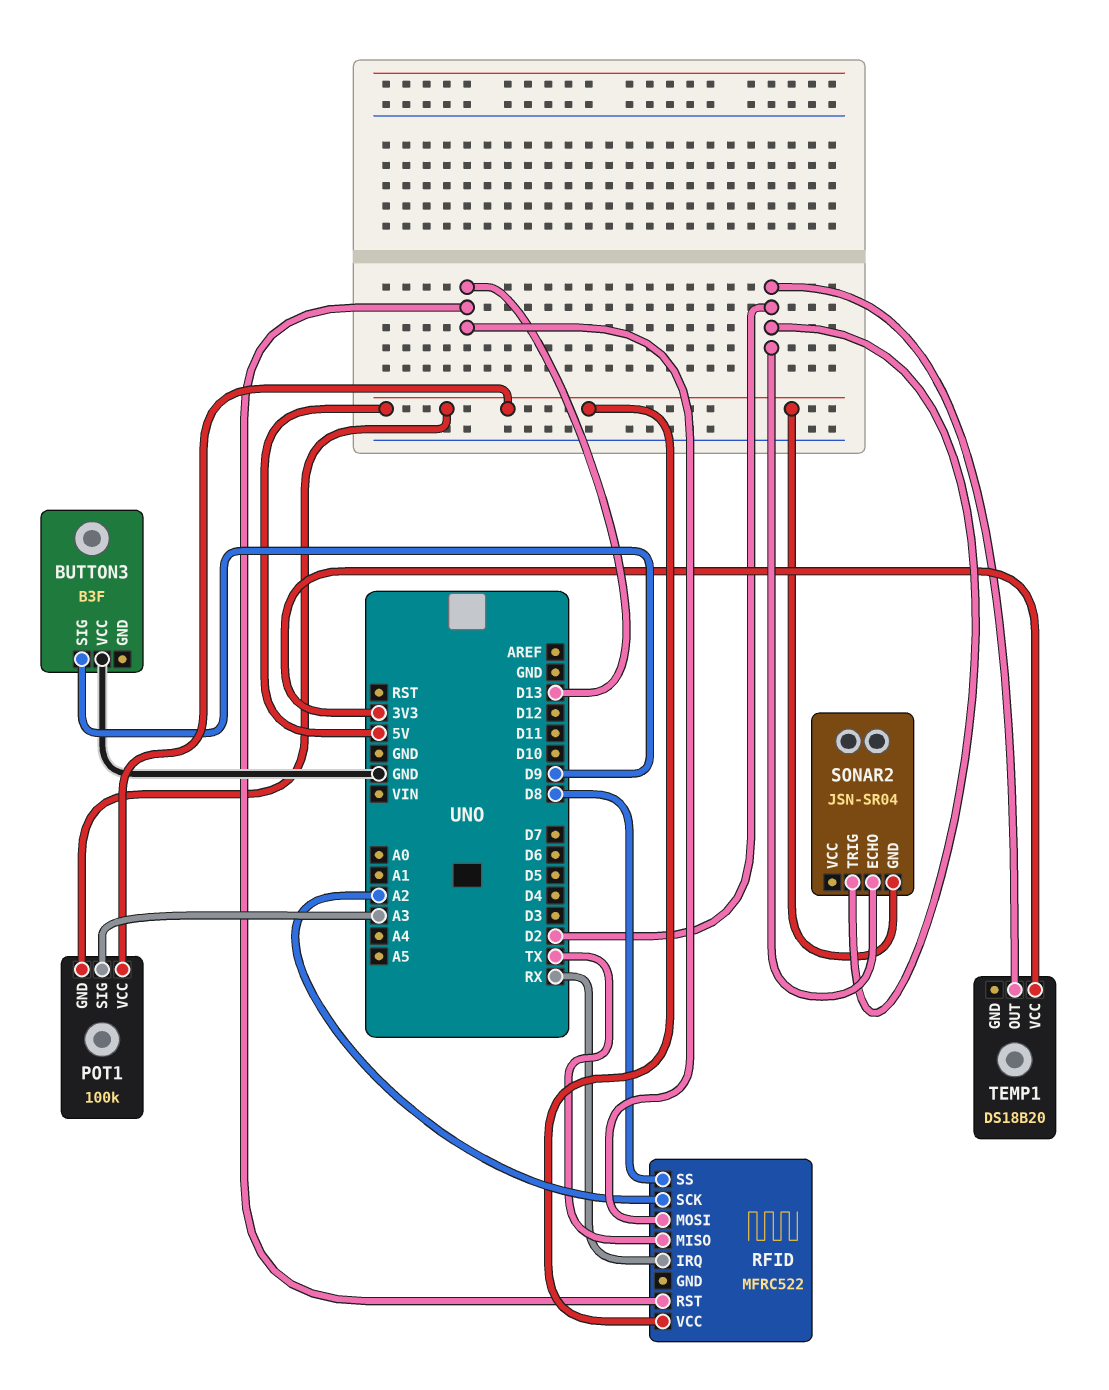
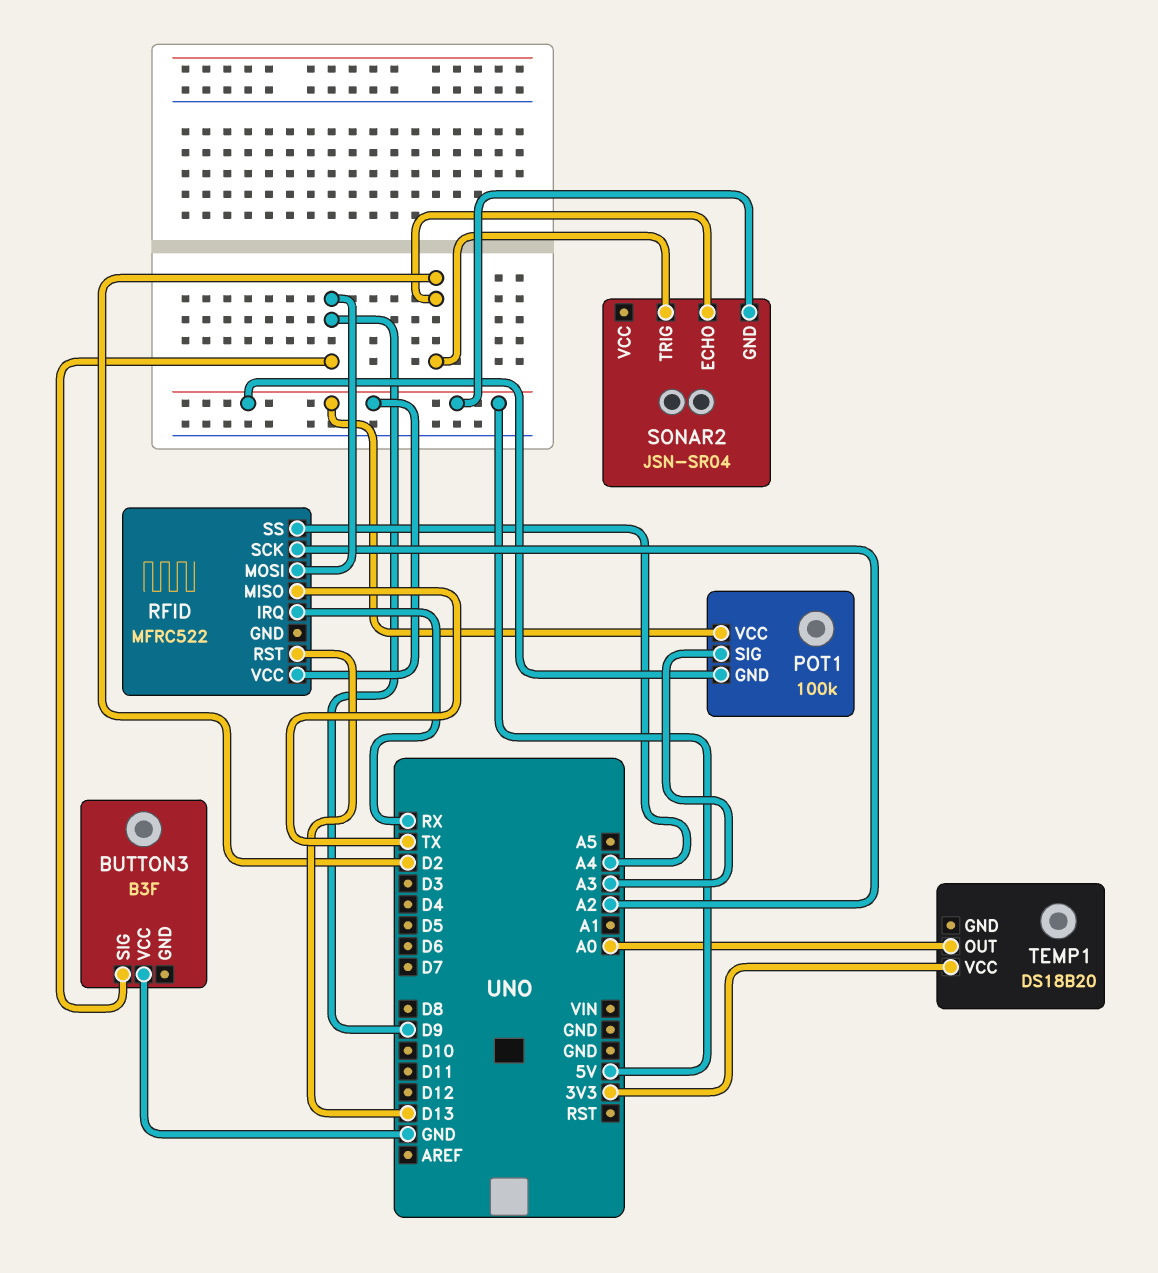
RFID pin MOSI: D13 -> D9
RFID pin SS: D8 -> A4
TEMP1 pin OUT: D2 -> A0

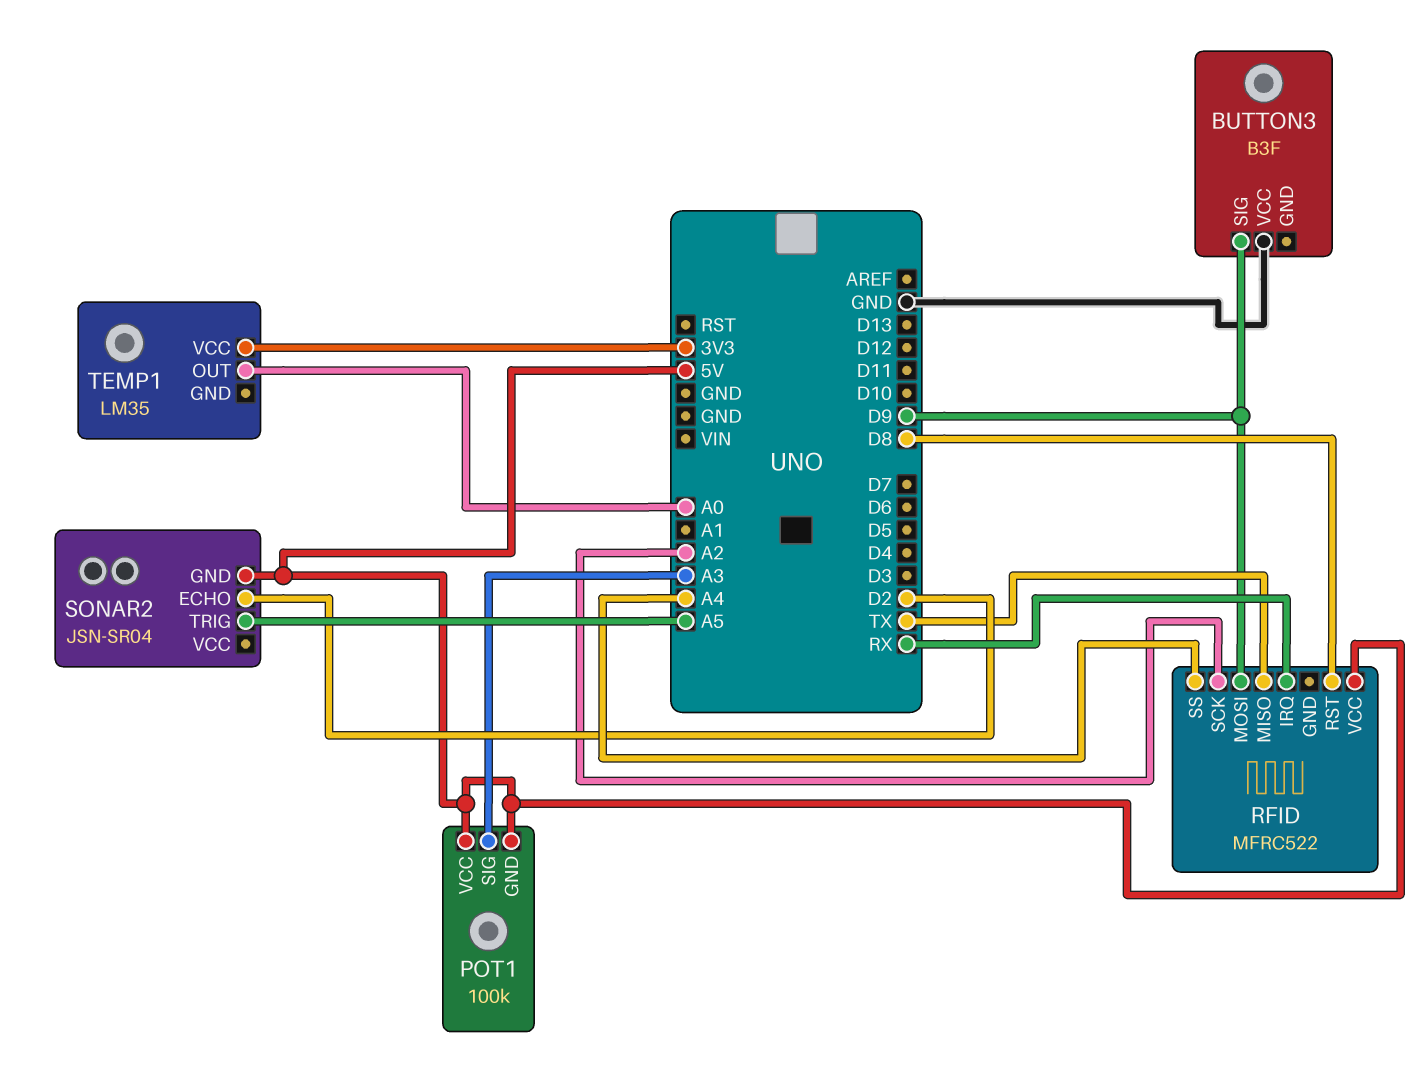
RFID pin RST: D13 -> D8
SONAR2 pin TRIG: D2 -> A5
TEMP1: DS18B20 -> LM35

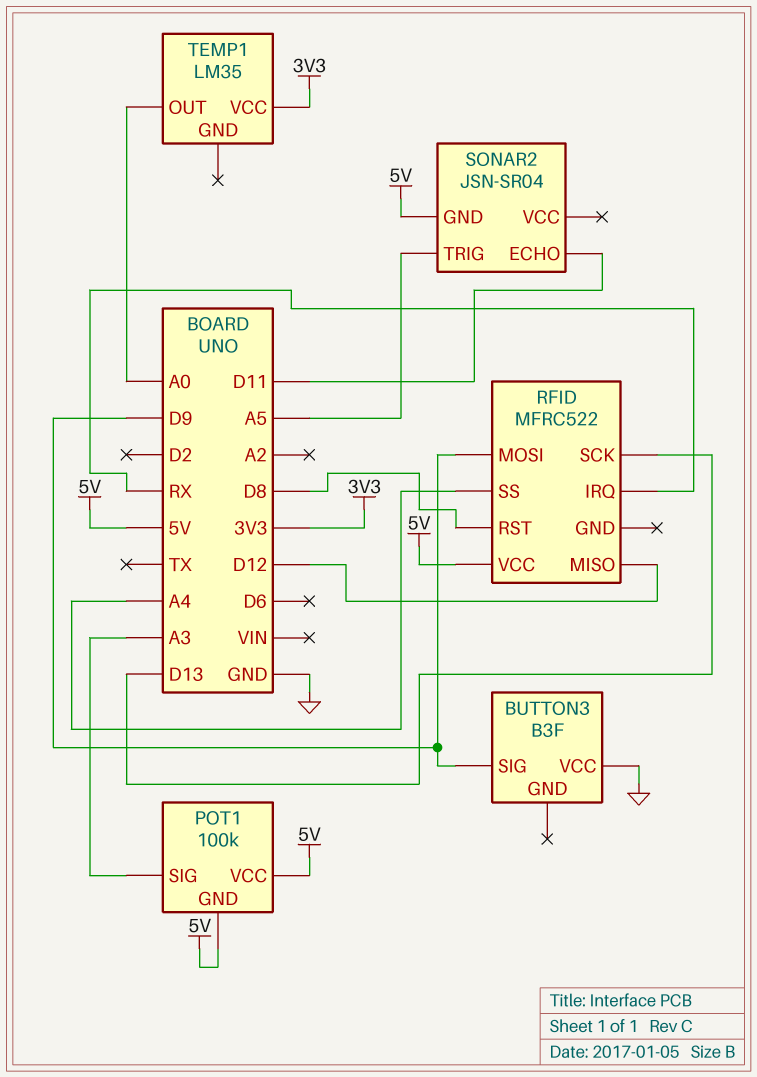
RFID pin MISO: TX -> D12
RFID pin SCK: A2 -> D13
SONAR2 pin ECHO: D2 -> D11

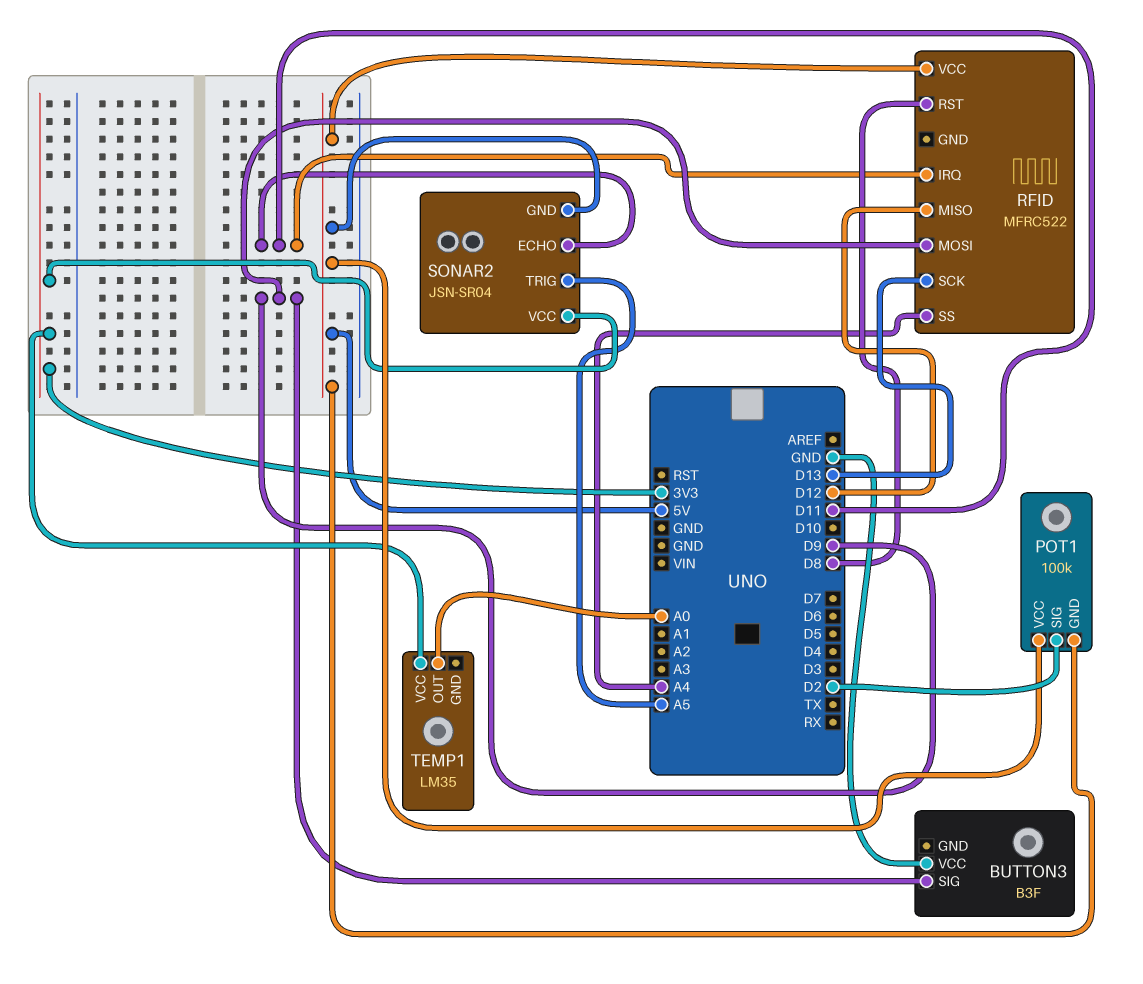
POT1 pin SIG: A3 -> D2
RFID pin IRQ: RX -> D11
SONAR2 pin VCC: none -> 3V3

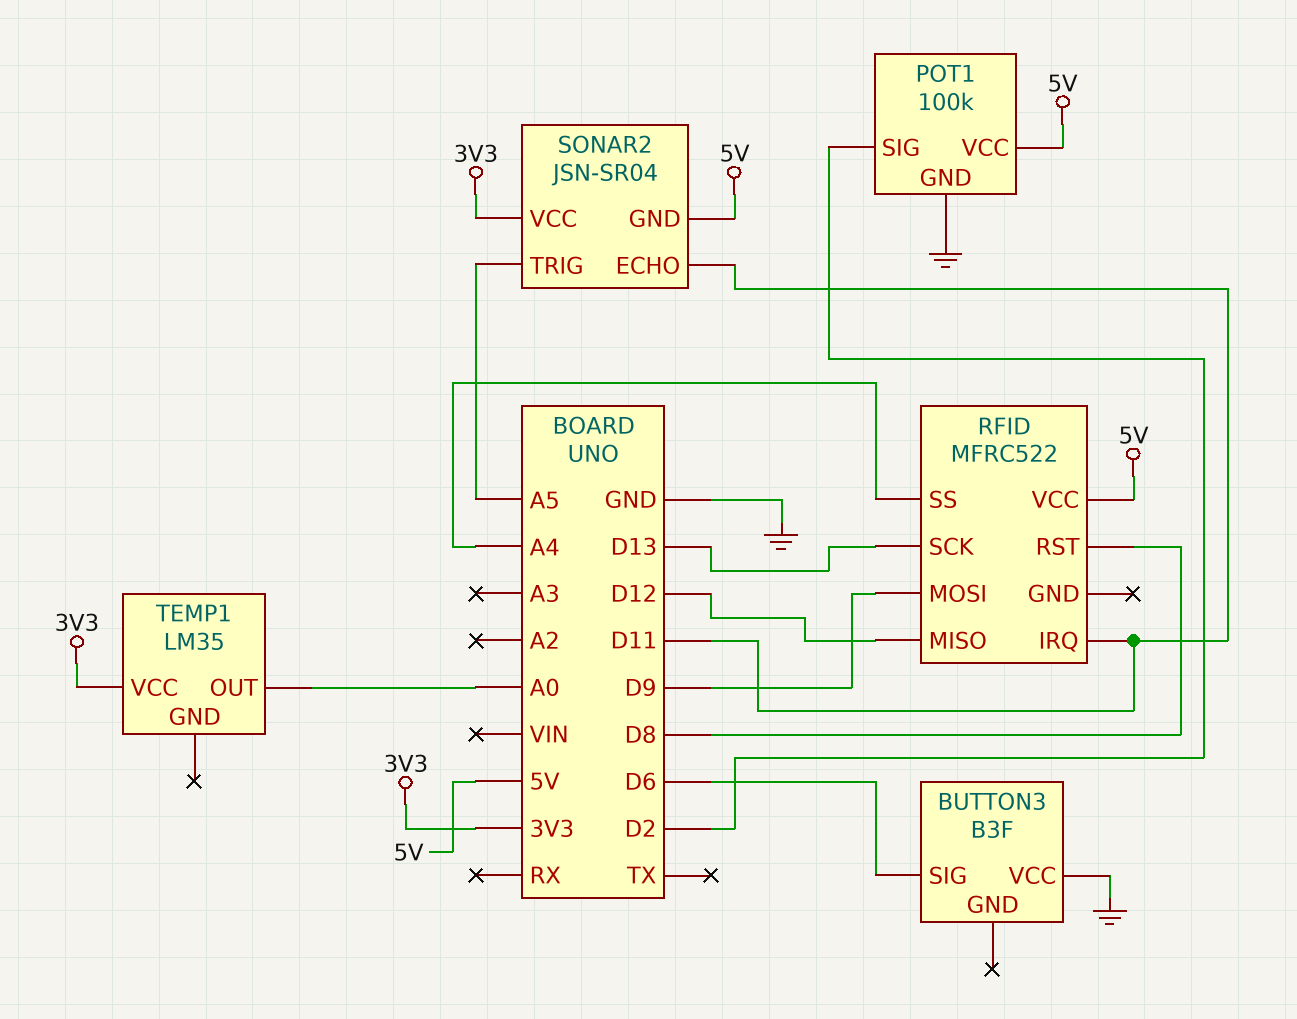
BUTTON3 pin SIG: D9 -> D6
POT1 pin GND: 5V -> GND

